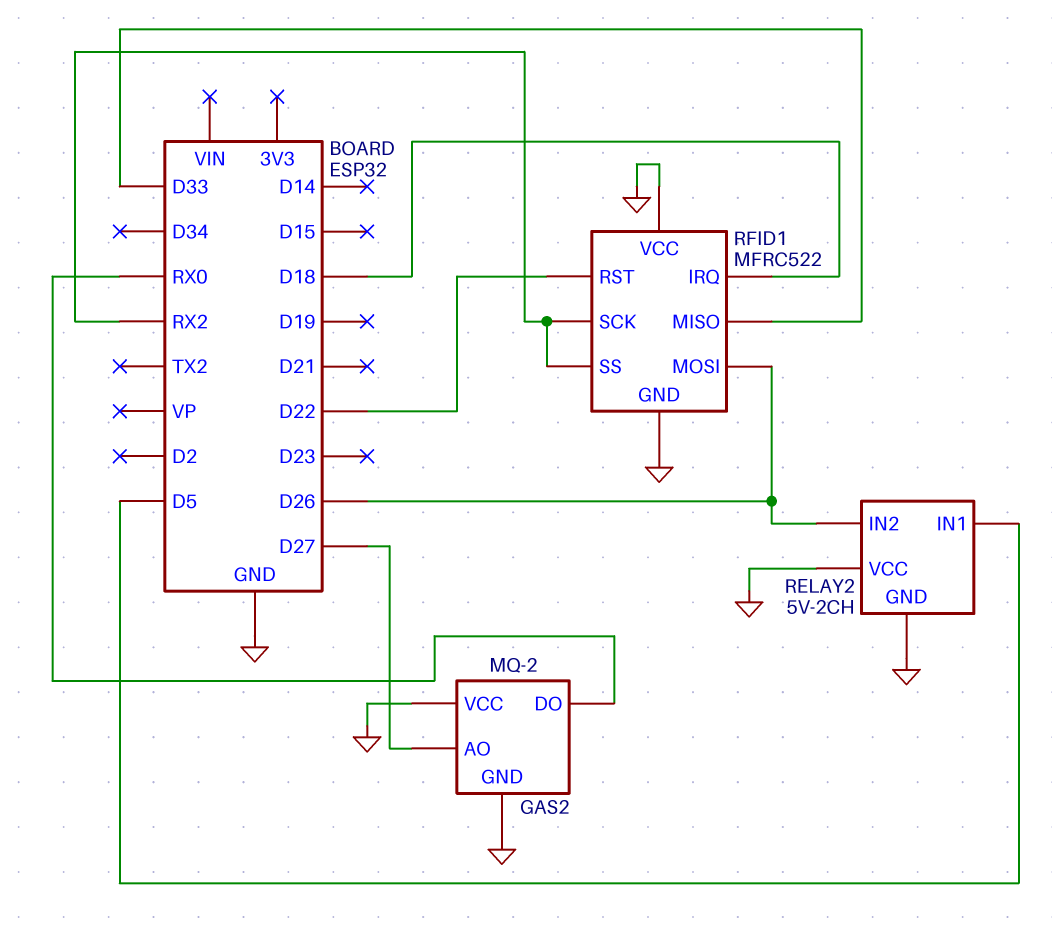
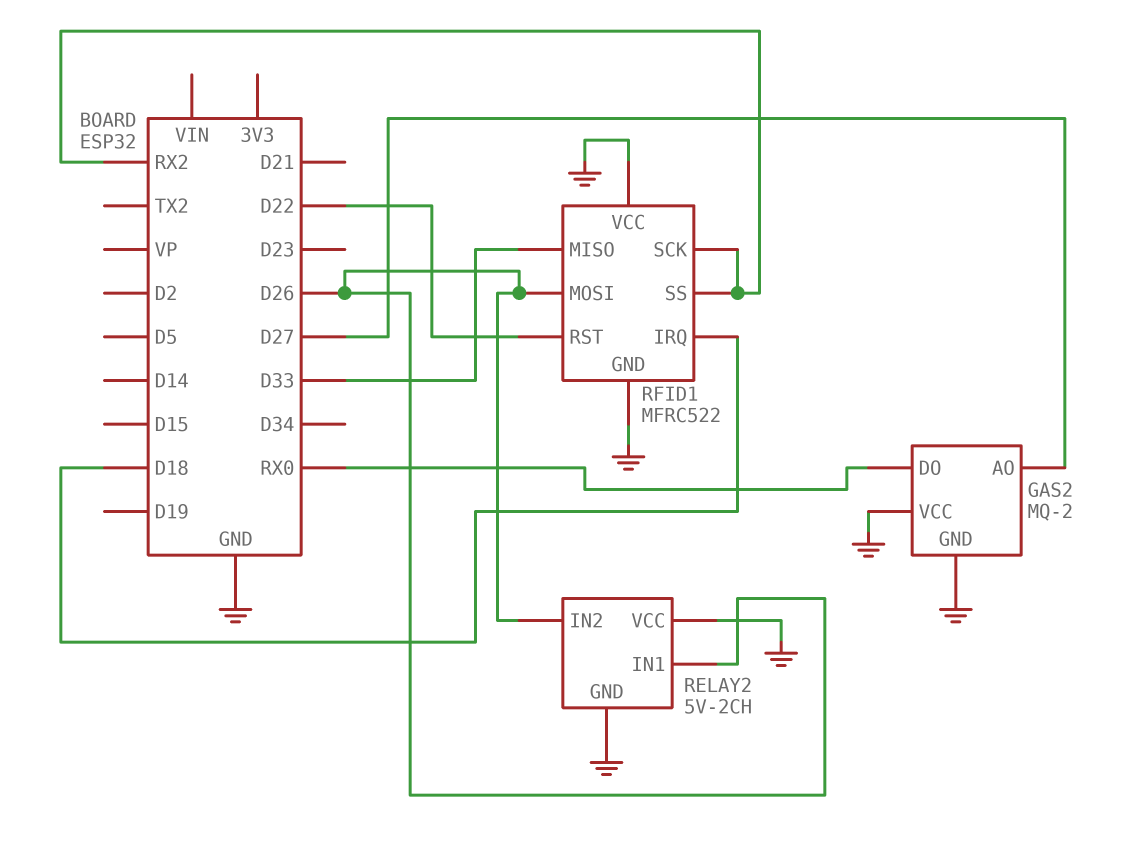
RELAY2 pin IN1: D5 -> D26

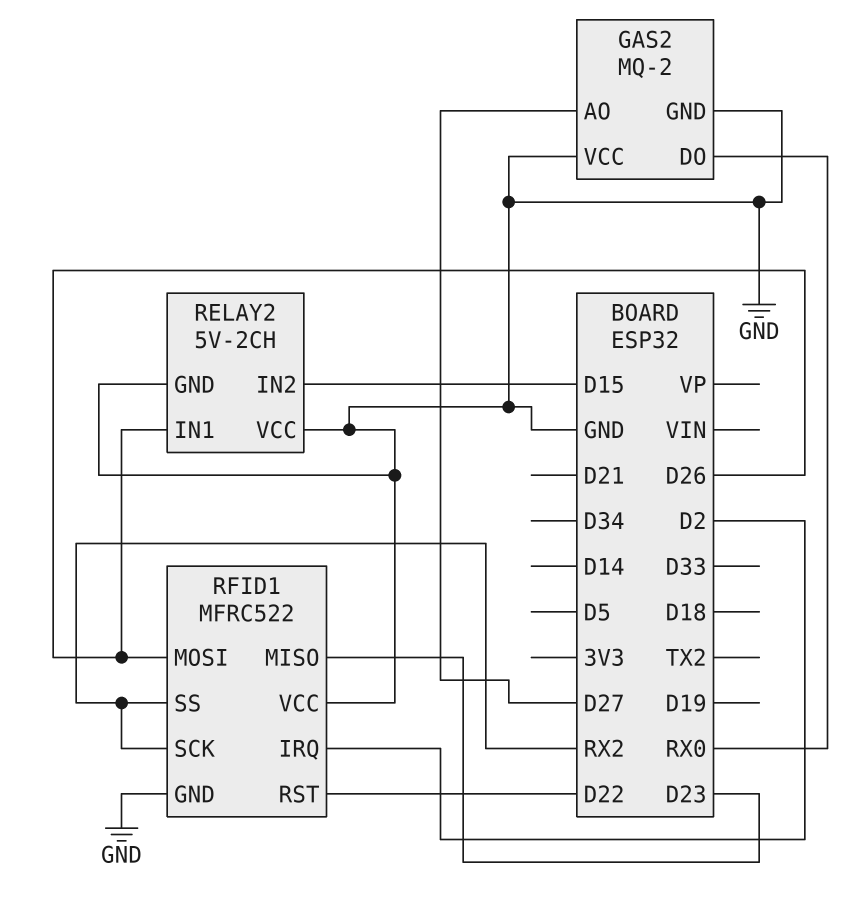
RELAY2 pin IN2: D26 -> D15
RFID1 pin IRQ: D18 -> D2
RFID1 pin MISO: D33 -> D23

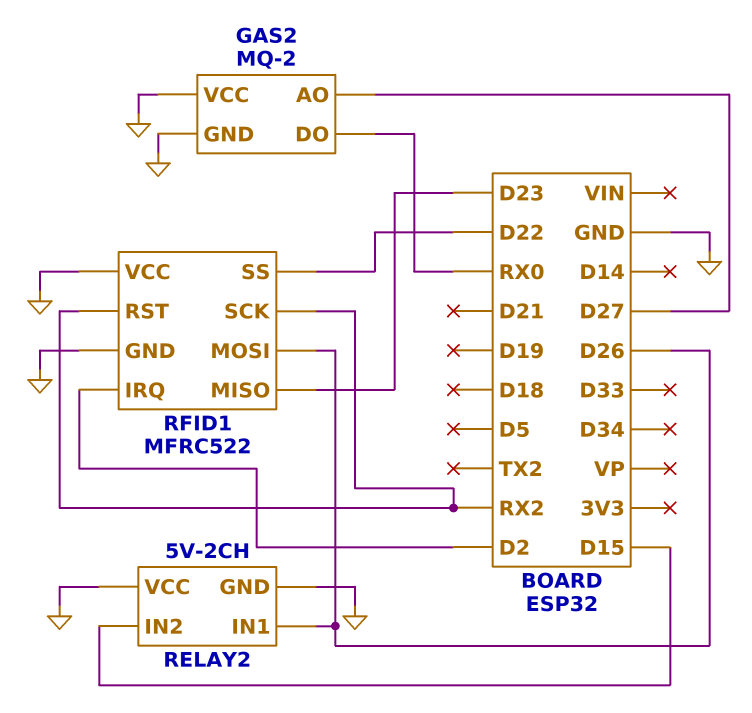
RFID1 pin RST: D22 -> RX2
RFID1 pin SS: RX2 -> D22

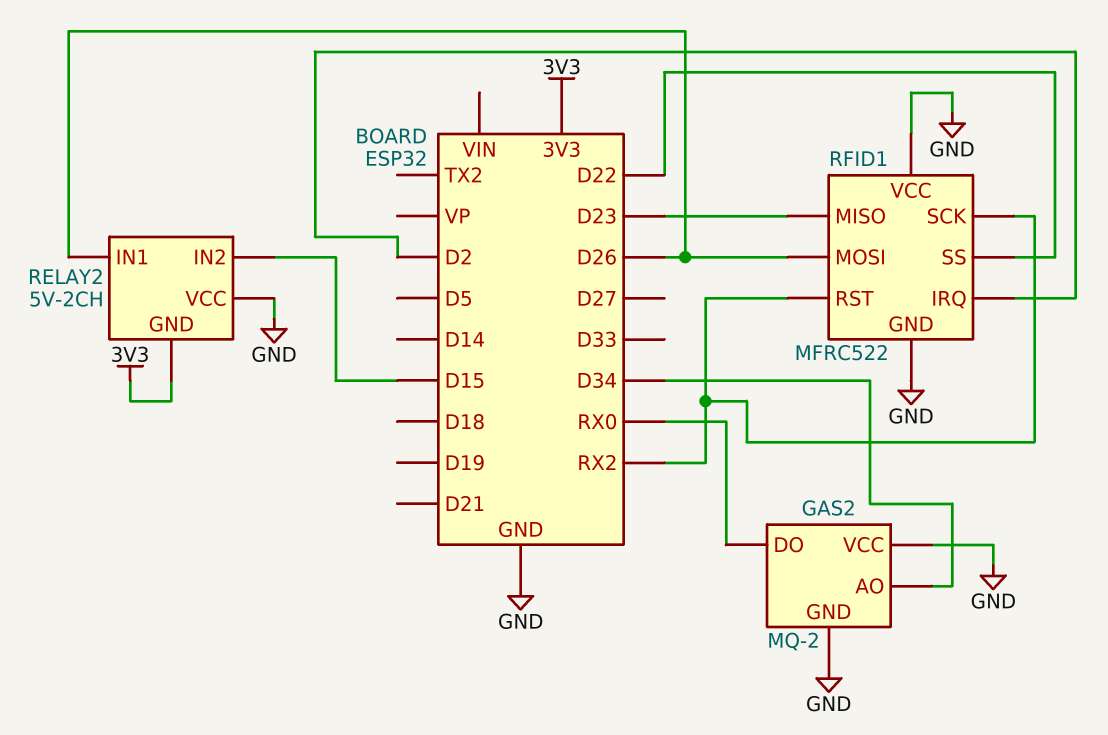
GAS2 pin AO: D27 -> D34
RELAY2 pin GND: GND -> 3V3

